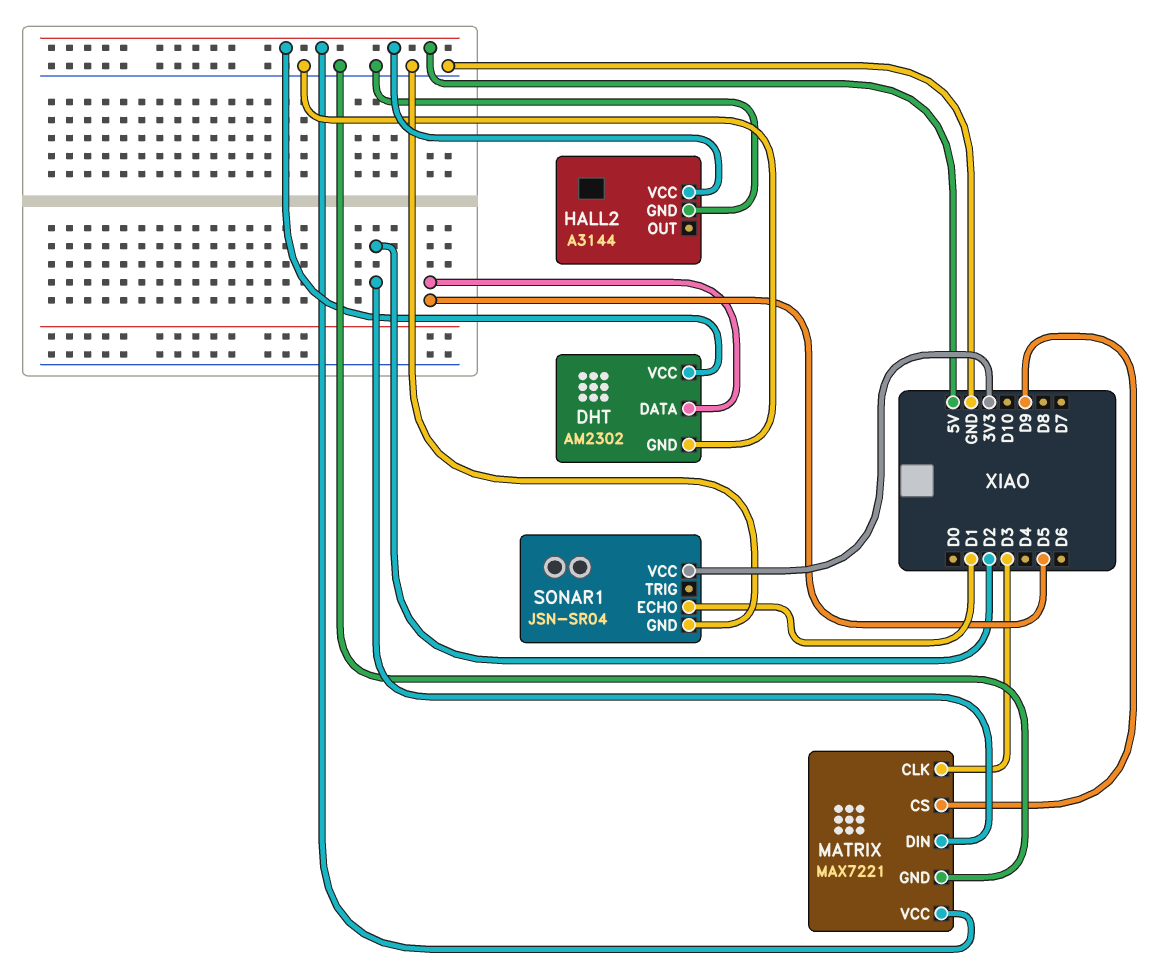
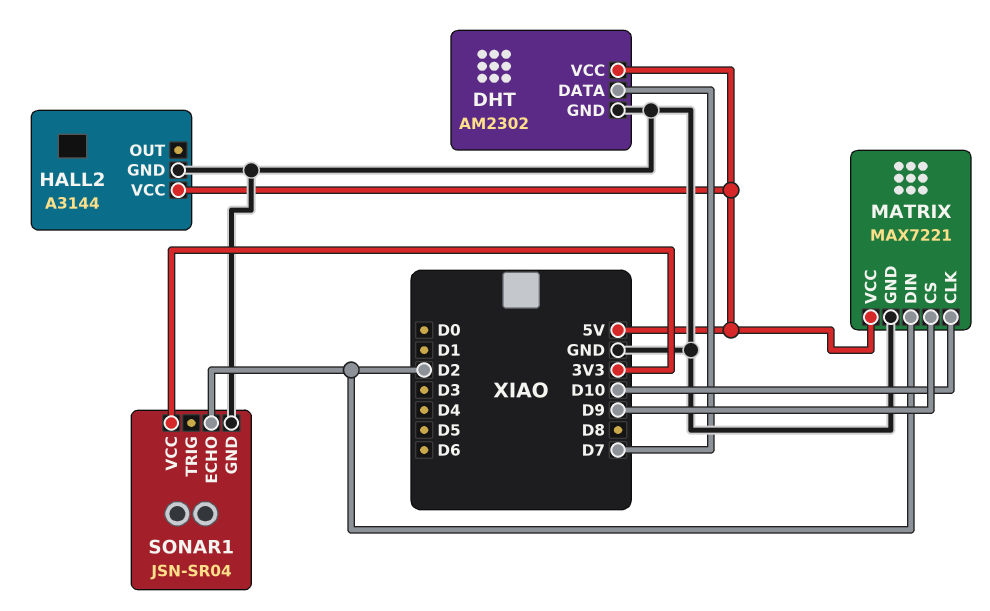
DHT pin DATA: D5 -> D7
MATRIX pin CLK: D3 -> D10
SONAR1 pin ECHO: D1 -> D2

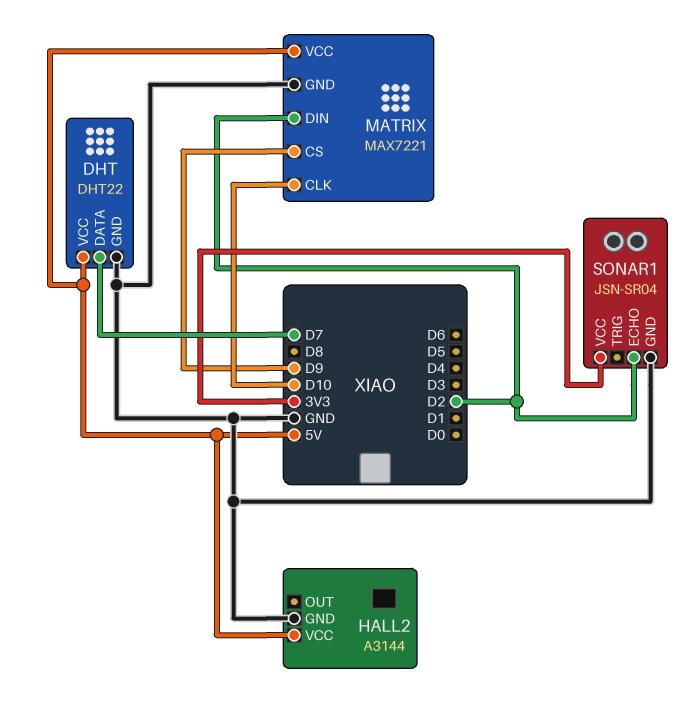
DHT: AM2302 -> DHT22

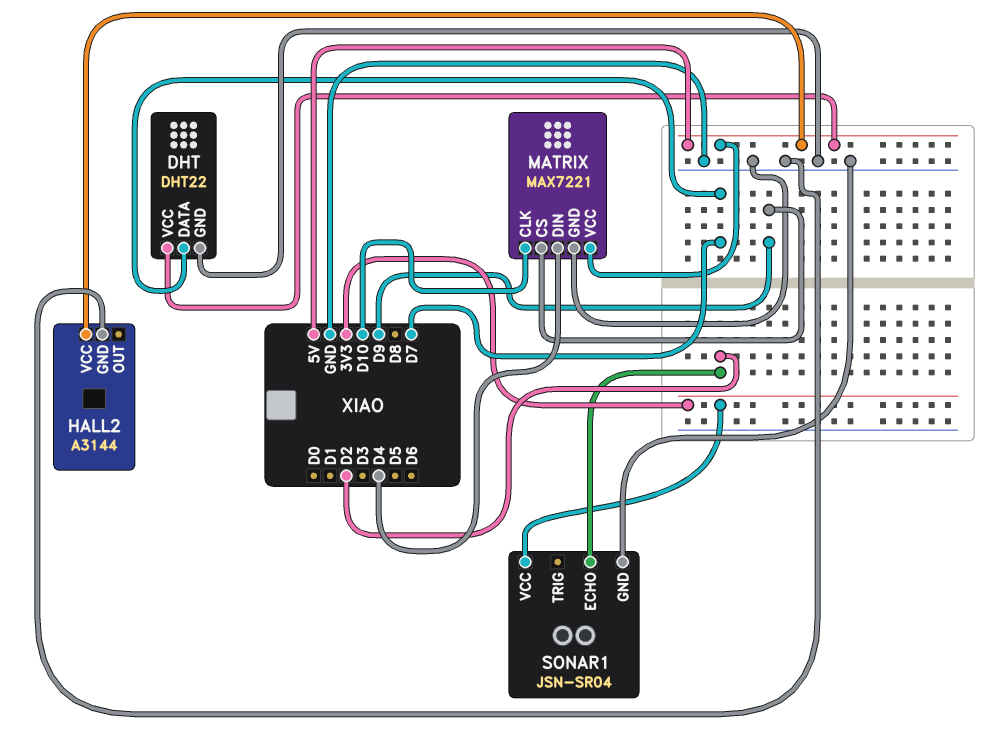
MATRIX pin DIN: D2 -> D4

